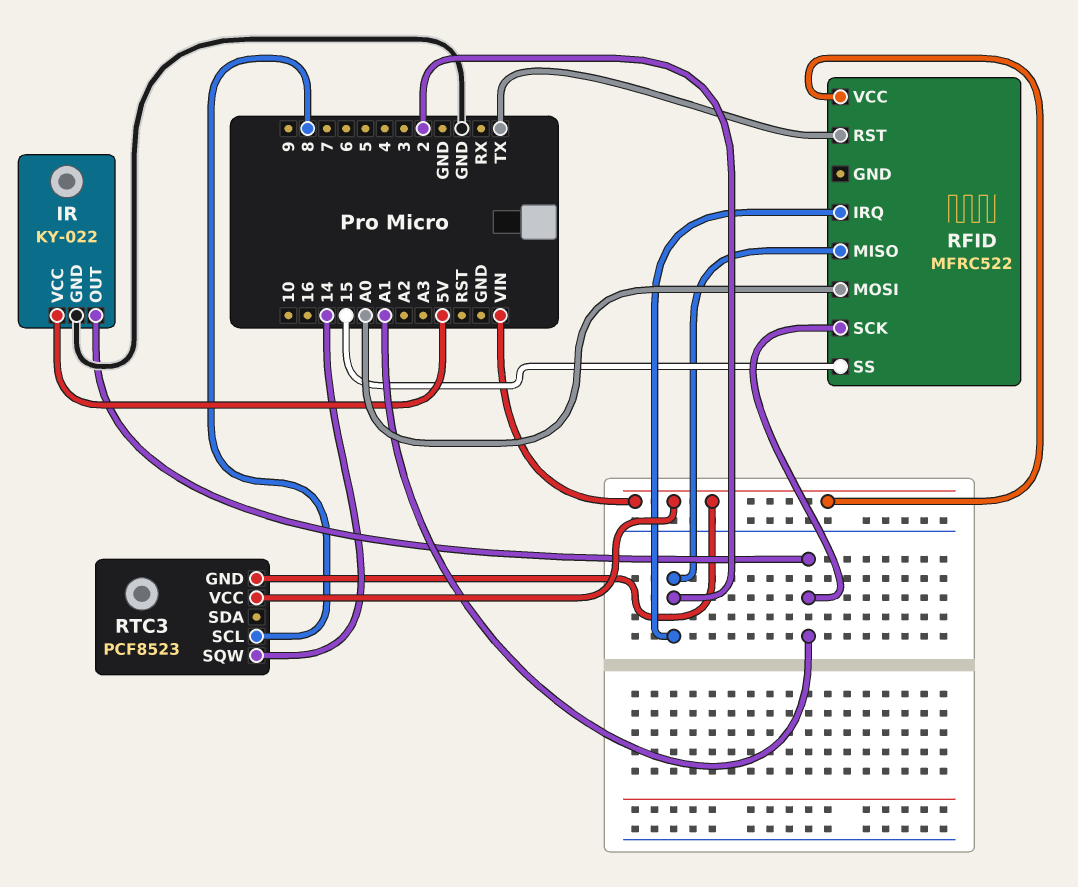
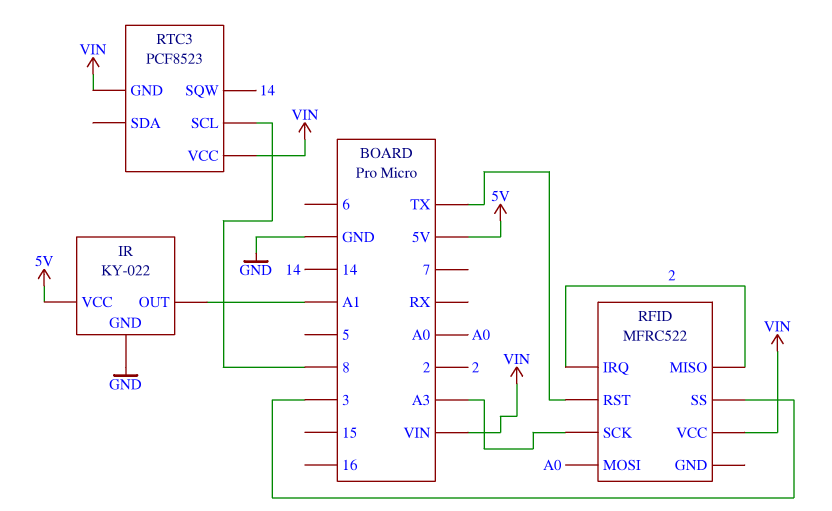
RFID pin SCK: A1 -> A3
RFID pin SS: 15 -> 3

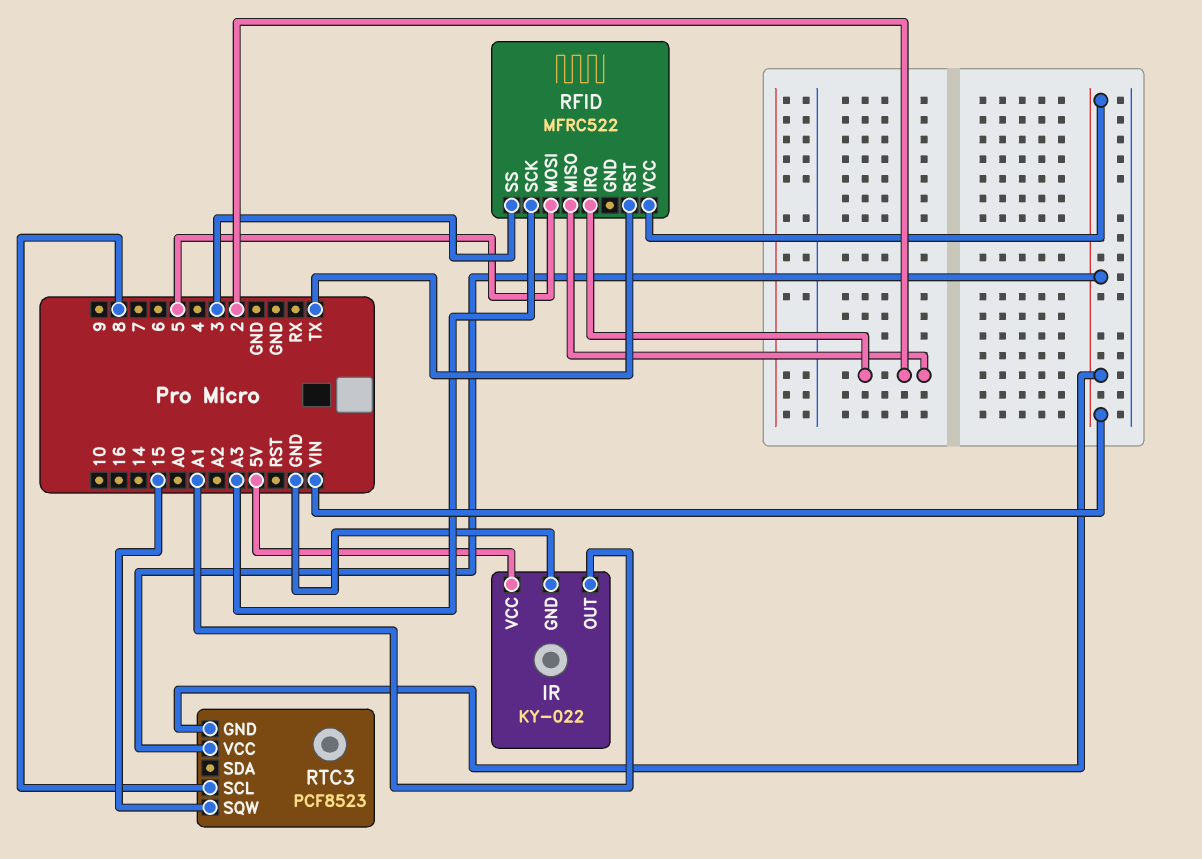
RFID pin MOSI: A0 -> 5
RTC3 pin SQW: 14 -> 15

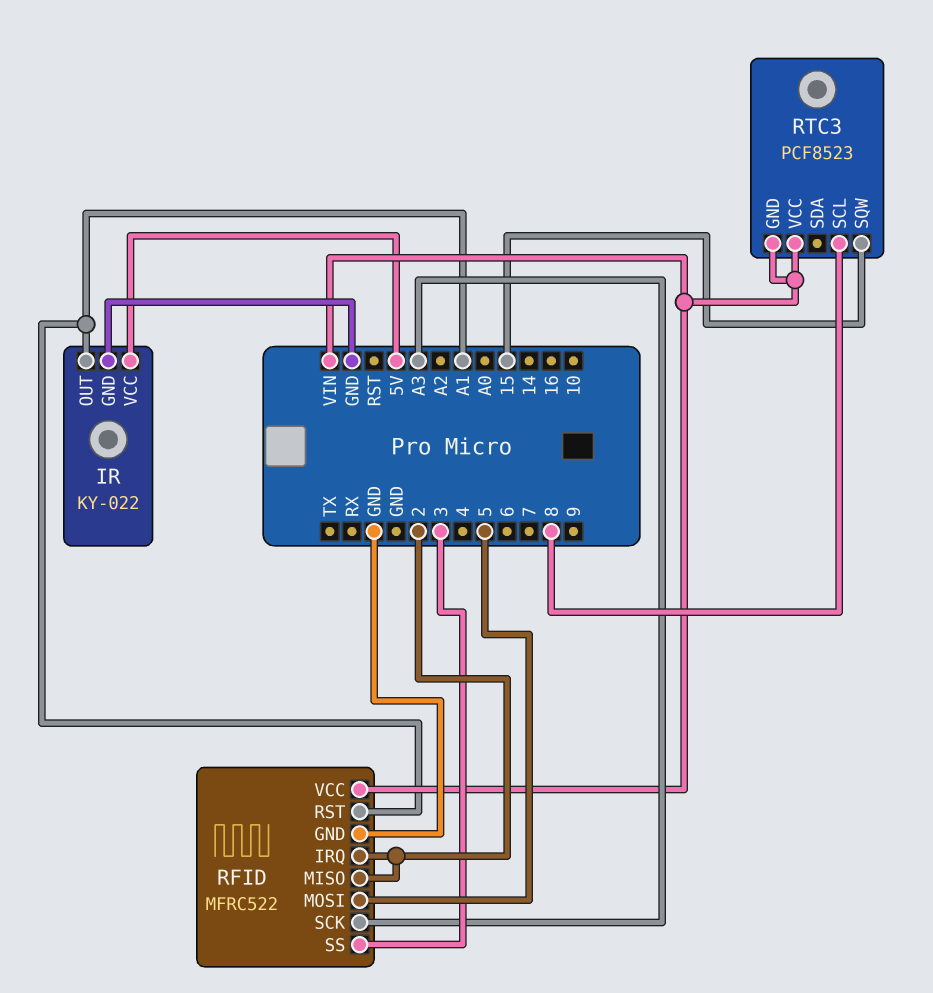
RFID pin GND: none -> GND
RFID pin RST: TX -> A1

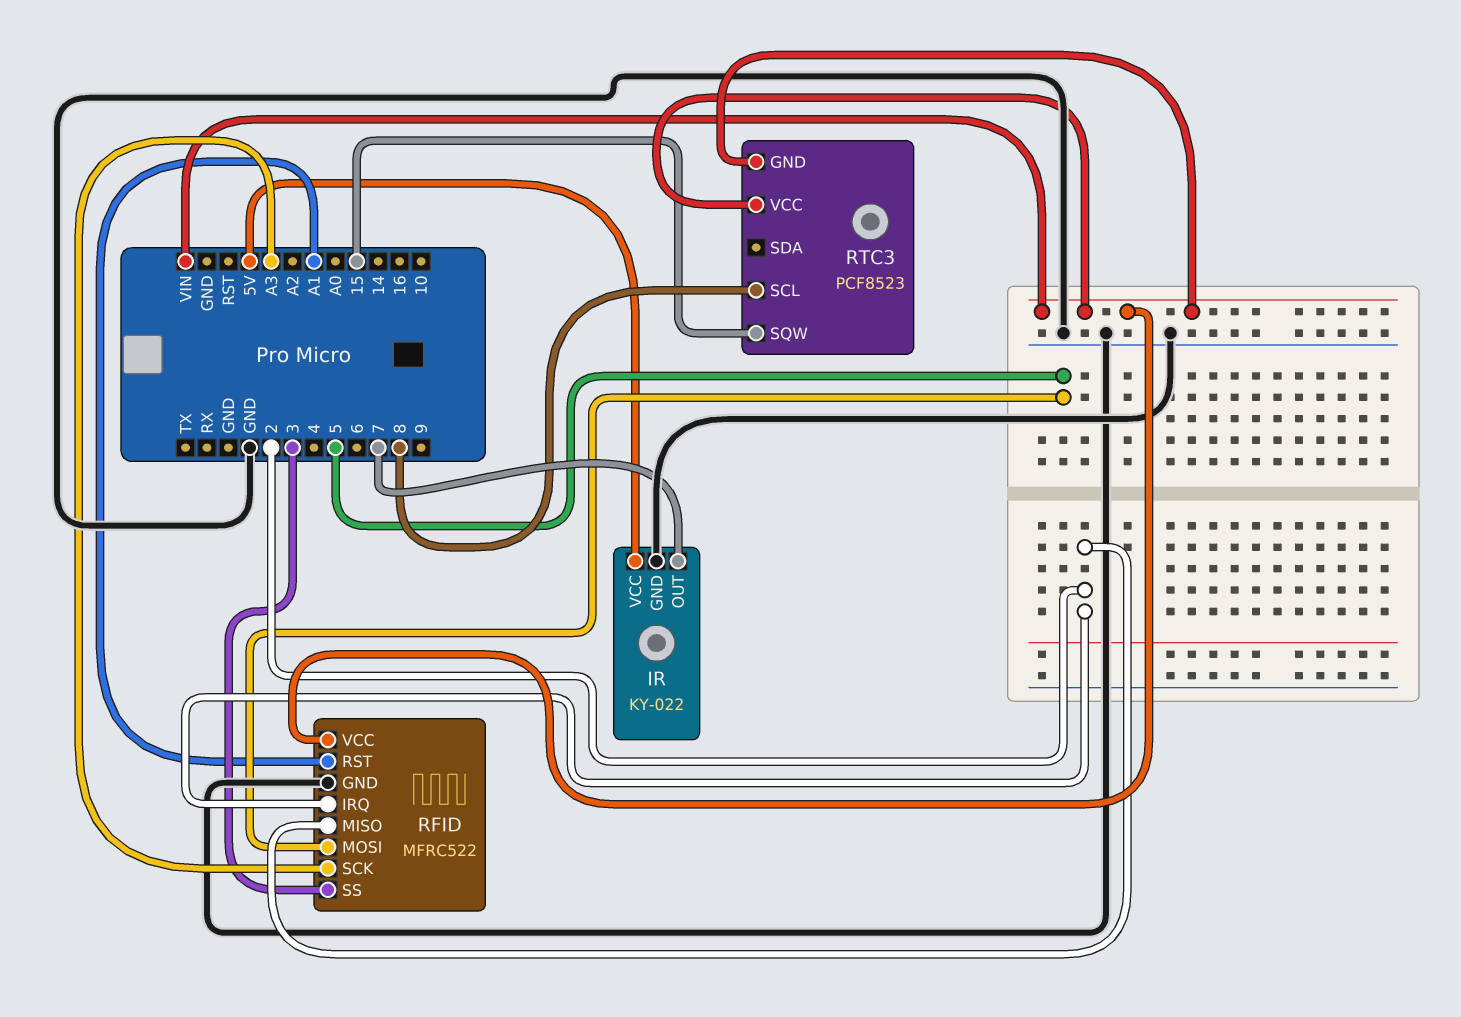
IR pin OUT: A1 -> 7

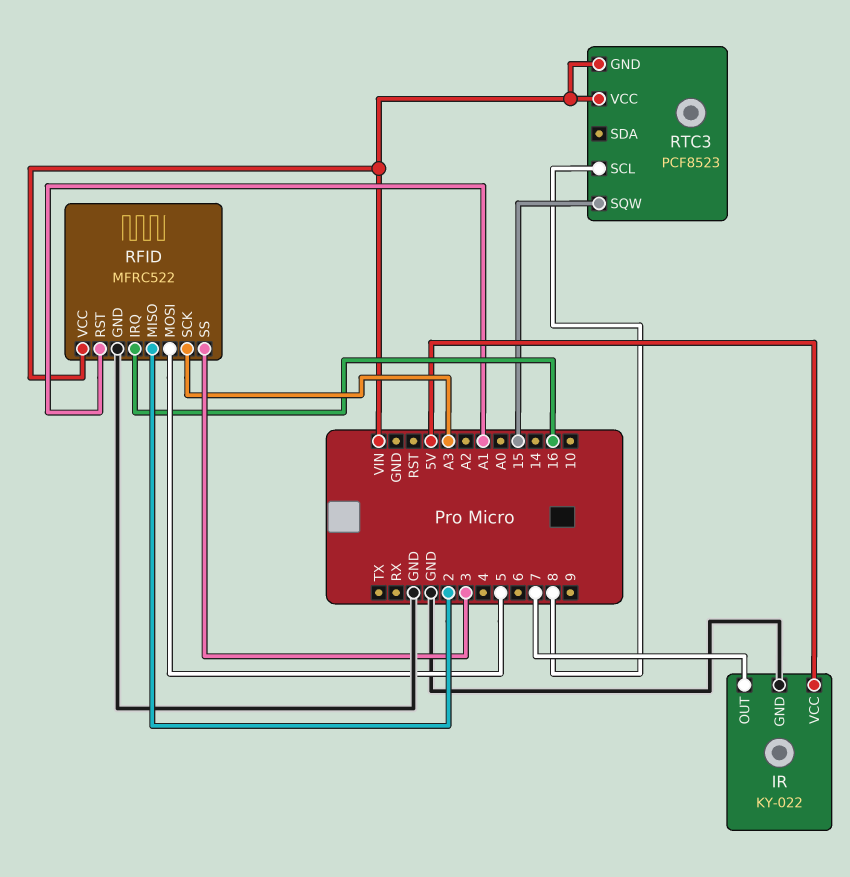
RFID pin IRQ: 2 -> 16

